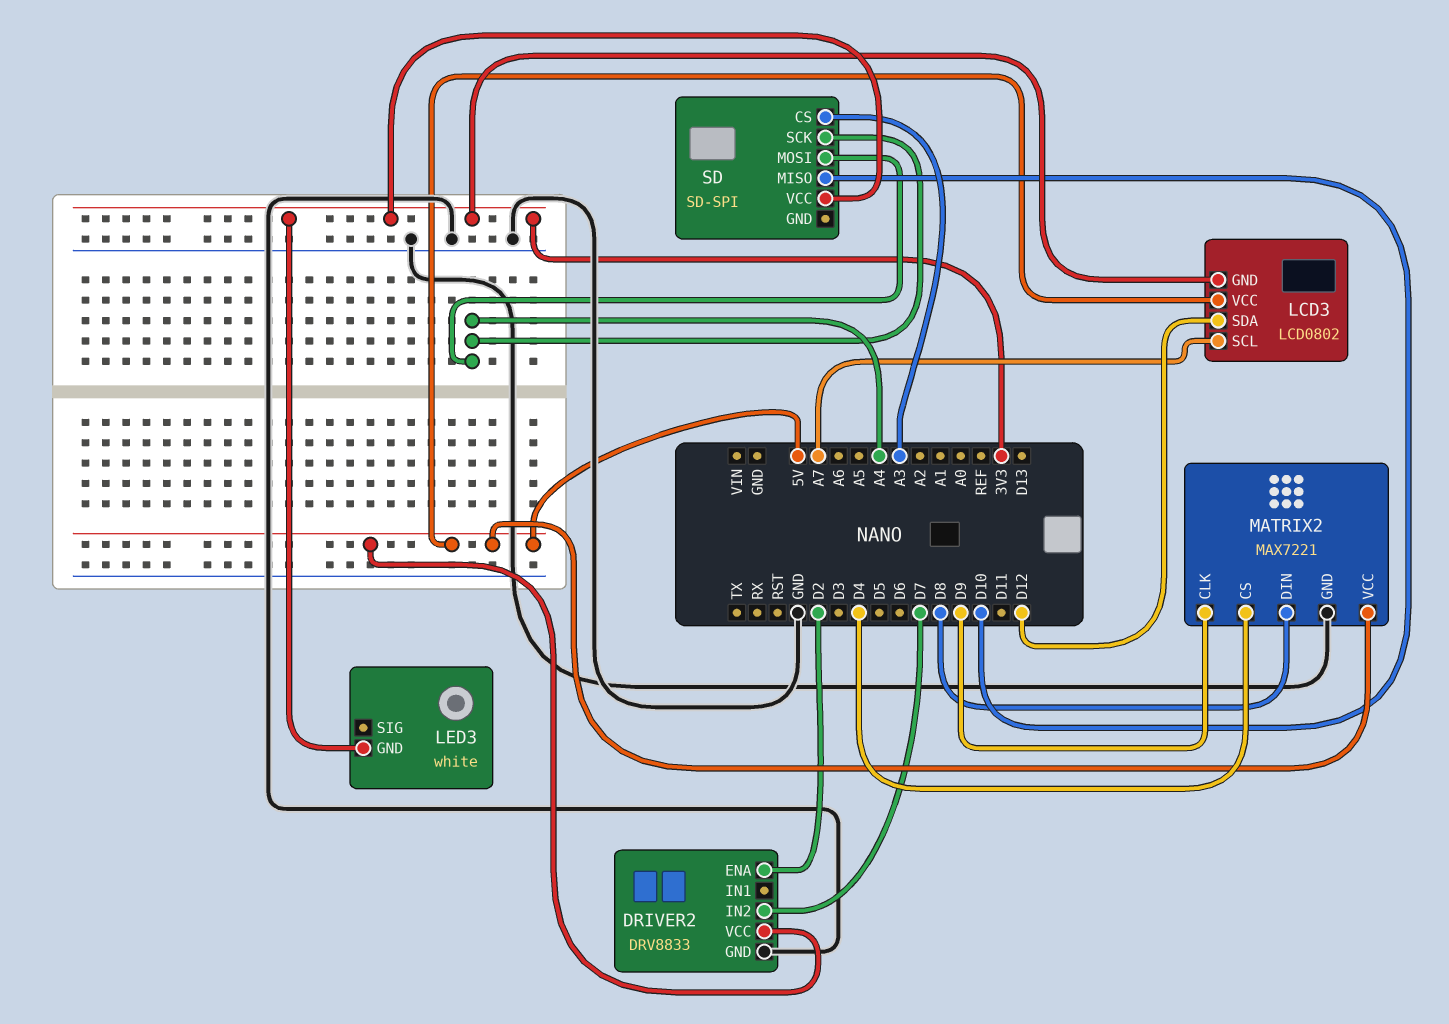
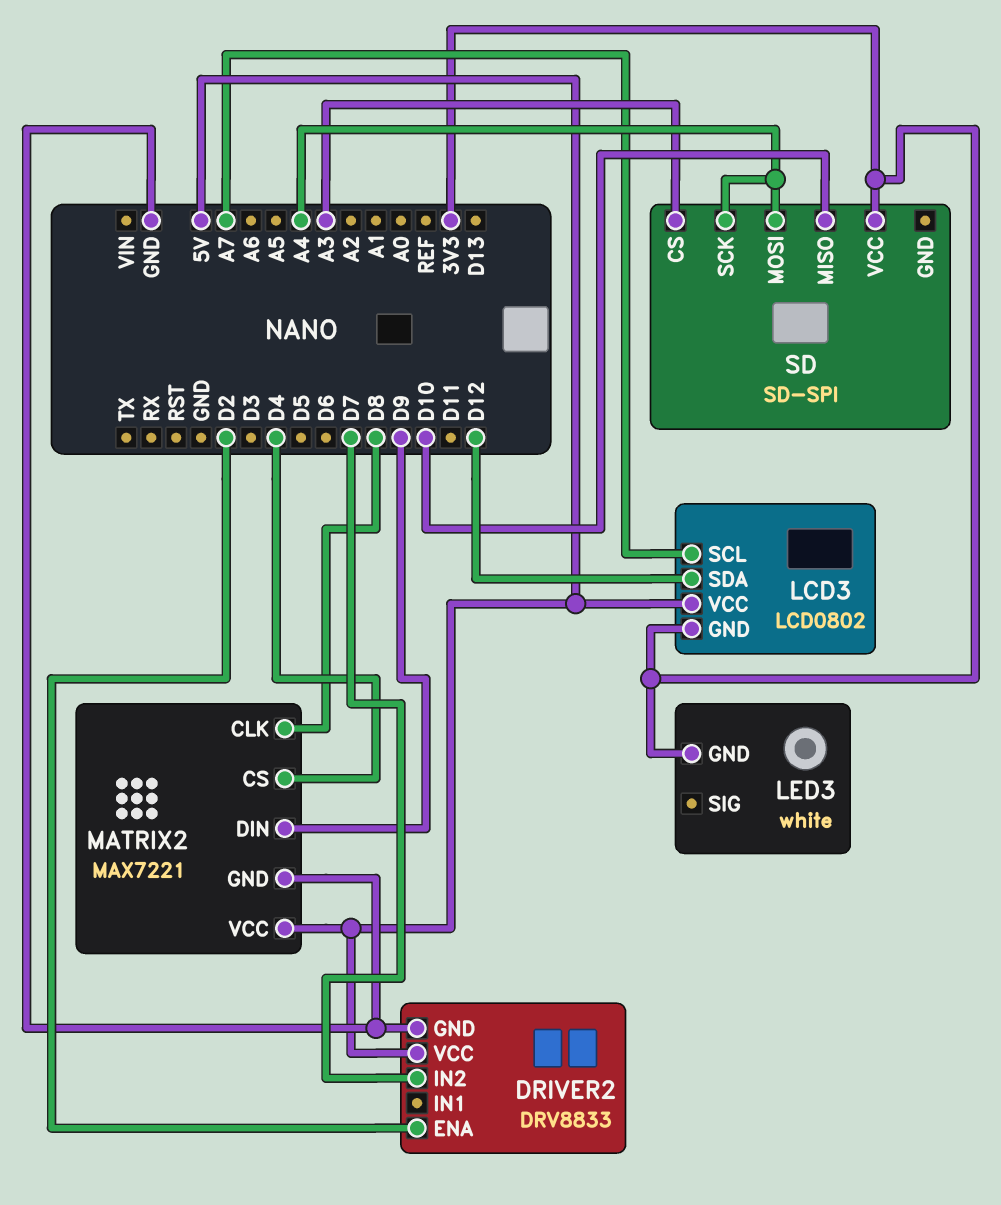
MATRIX2 pin CLK: D9 -> D8
MATRIX2 pin DIN: D8 -> D9

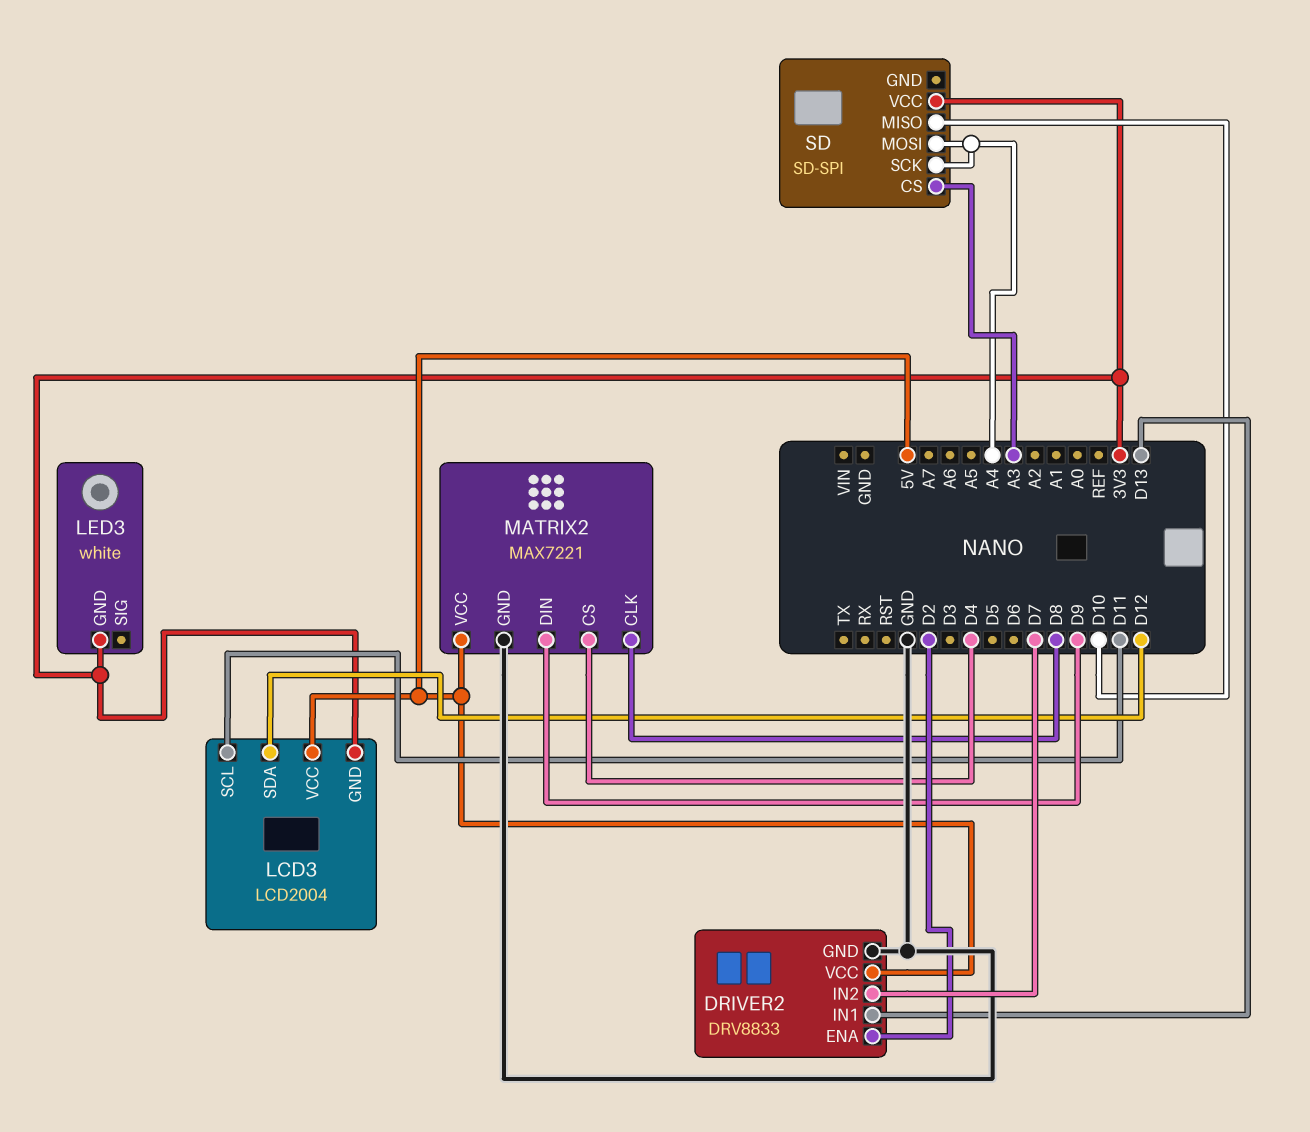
DRIVER2 pin IN1: none -> D13
LCD3: LCD0802 -> LCD2004
LCD3 pin SCL: A7 -> D11

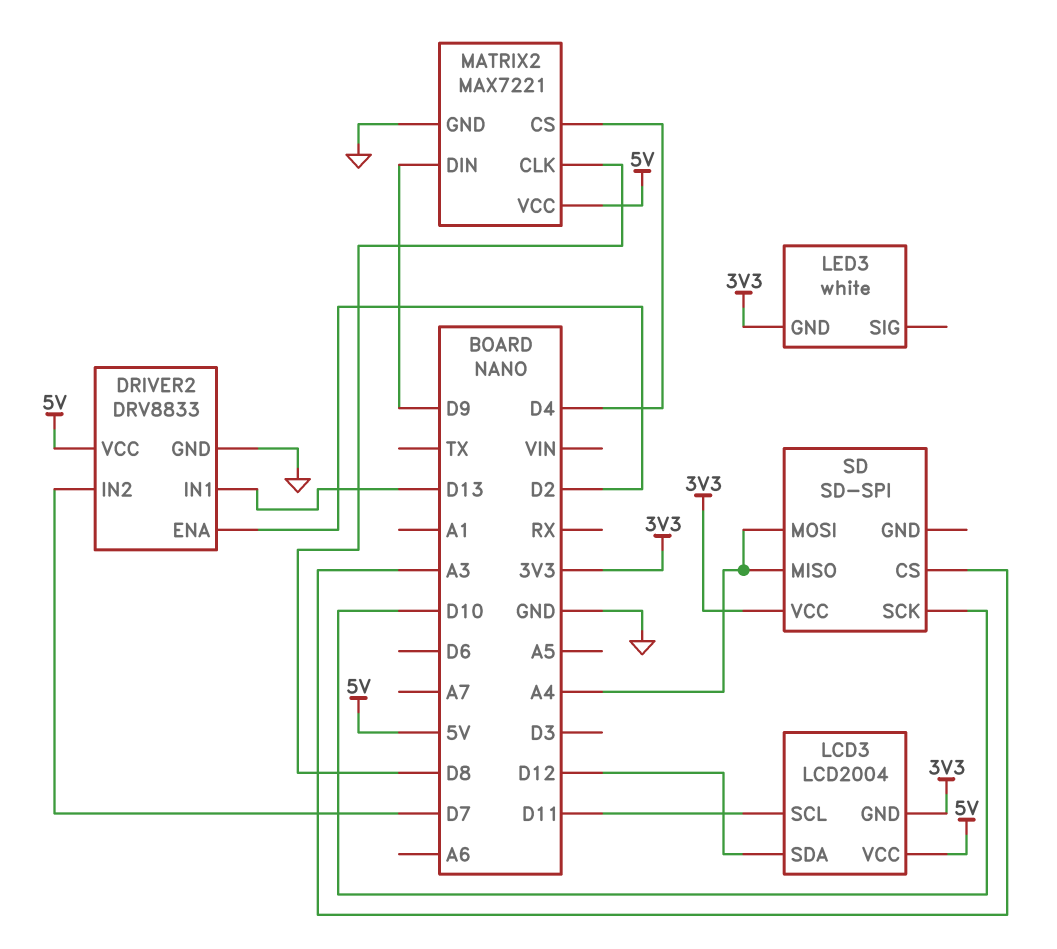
SD pin MISO: D10 -> A4
SD pin SCK: A4 -> D10

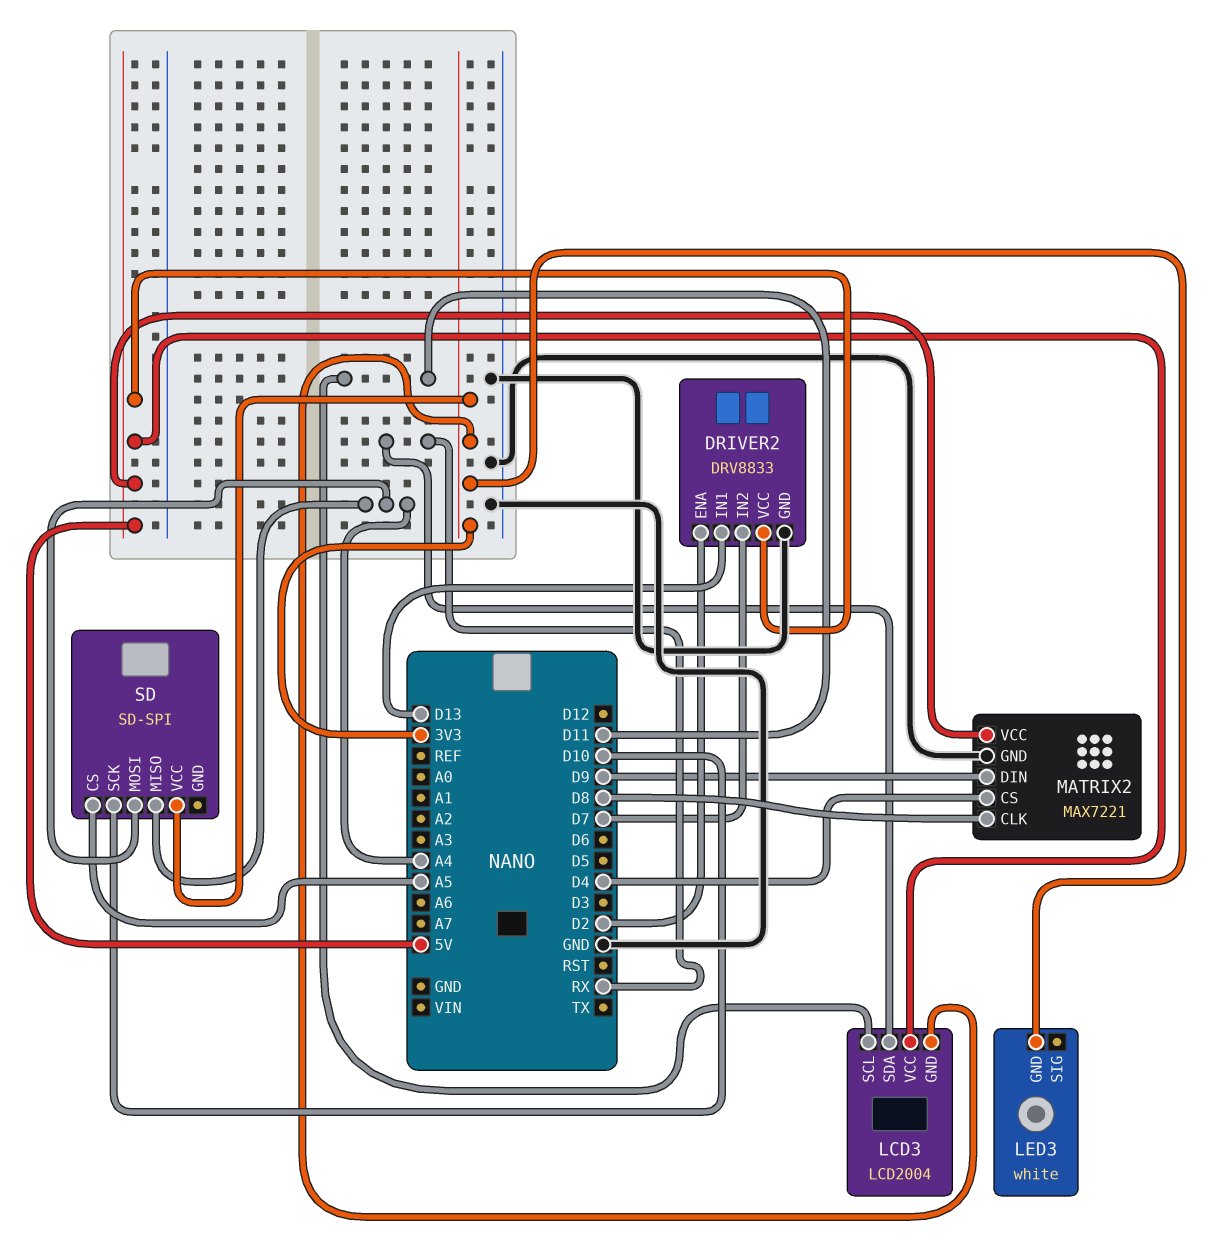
LCD3 pin SDA: D12 -> RX
SD pin CS: A3 -> A5

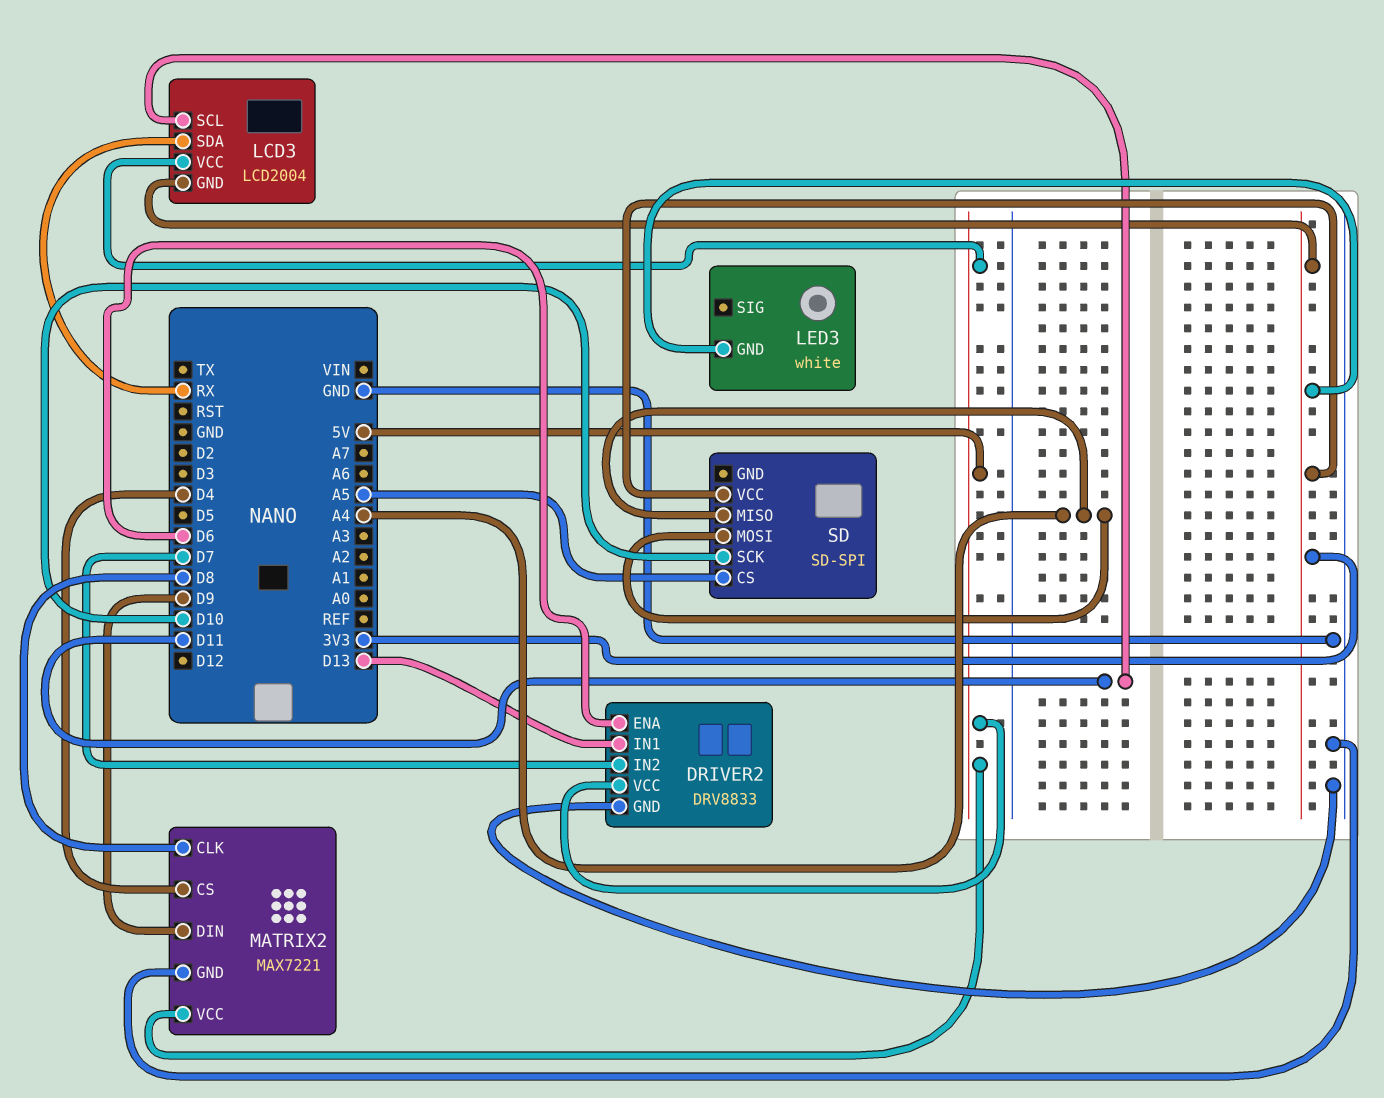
DRIVER2 pin ENA: D2 -> D6

